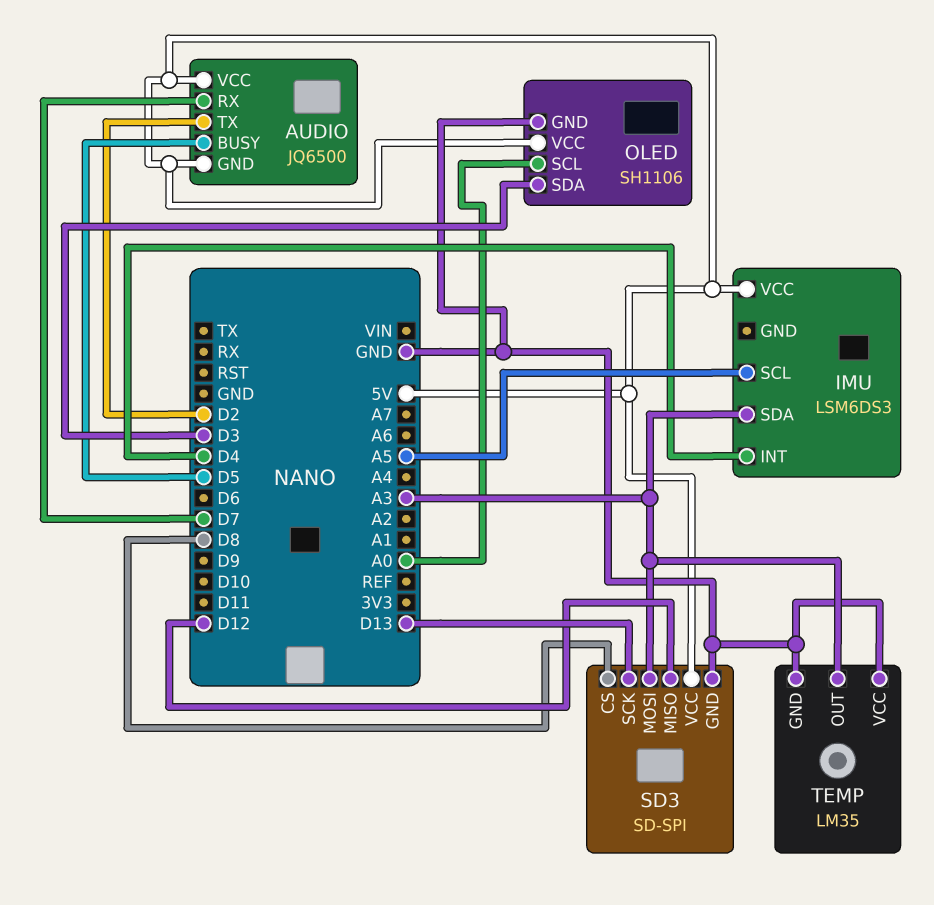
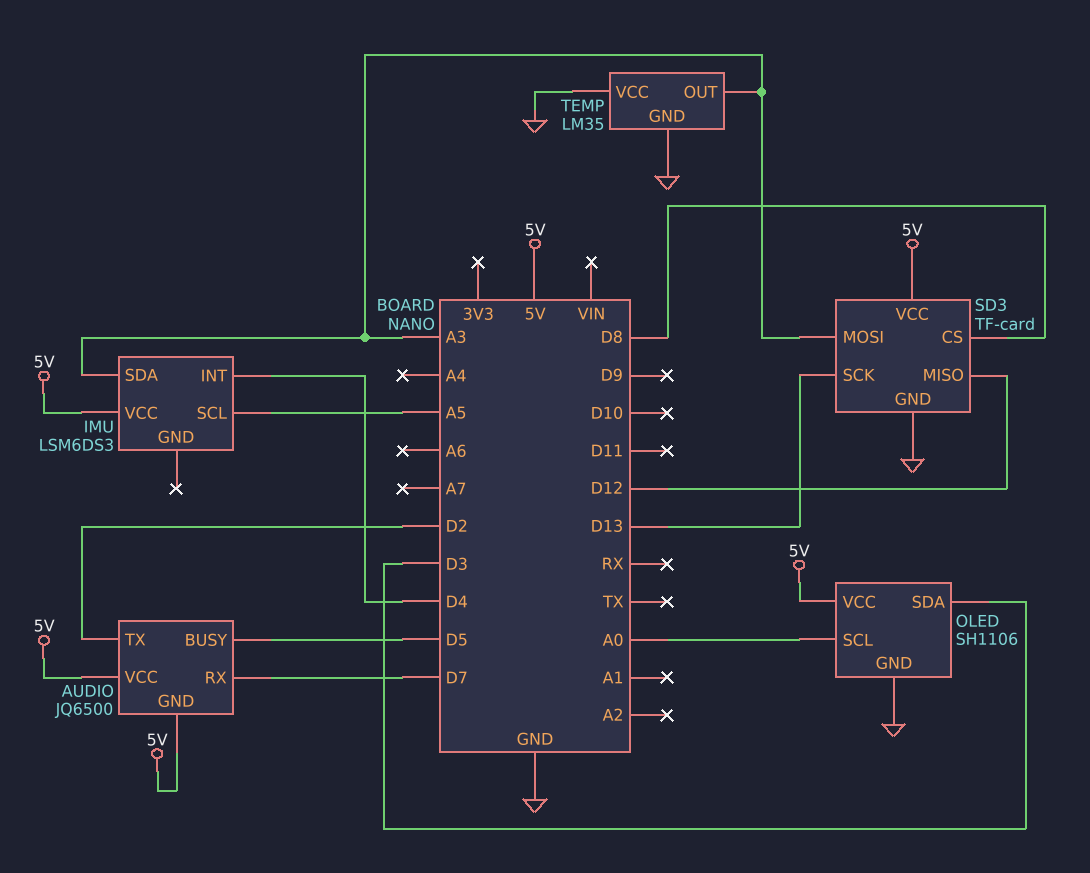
SD3: SD-SPI -> TF-card

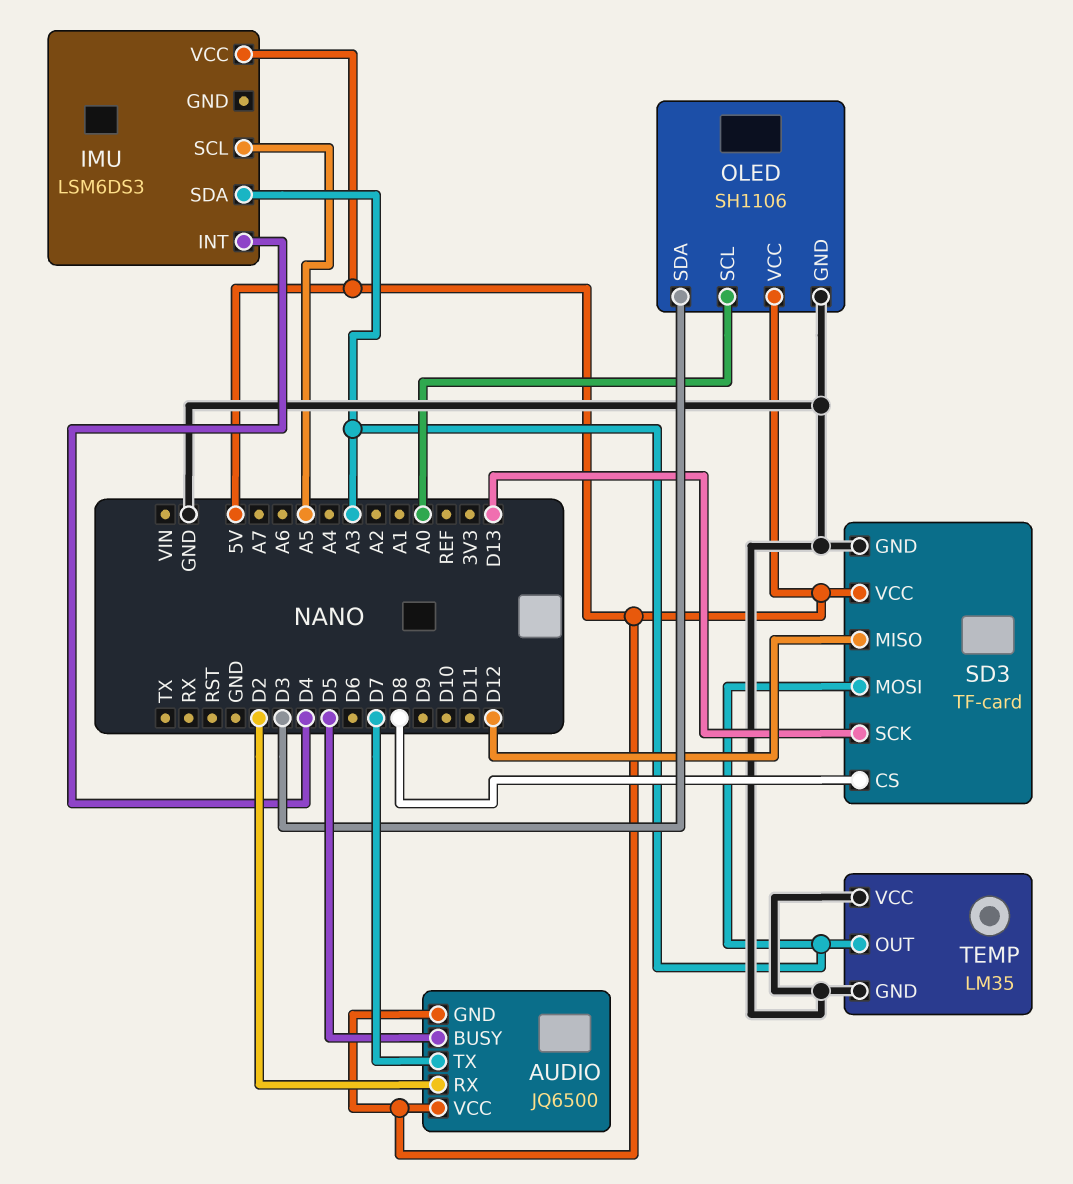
AUDIO pin RX: D7 -> D2
AUDIO pin TX: D2 -> D7

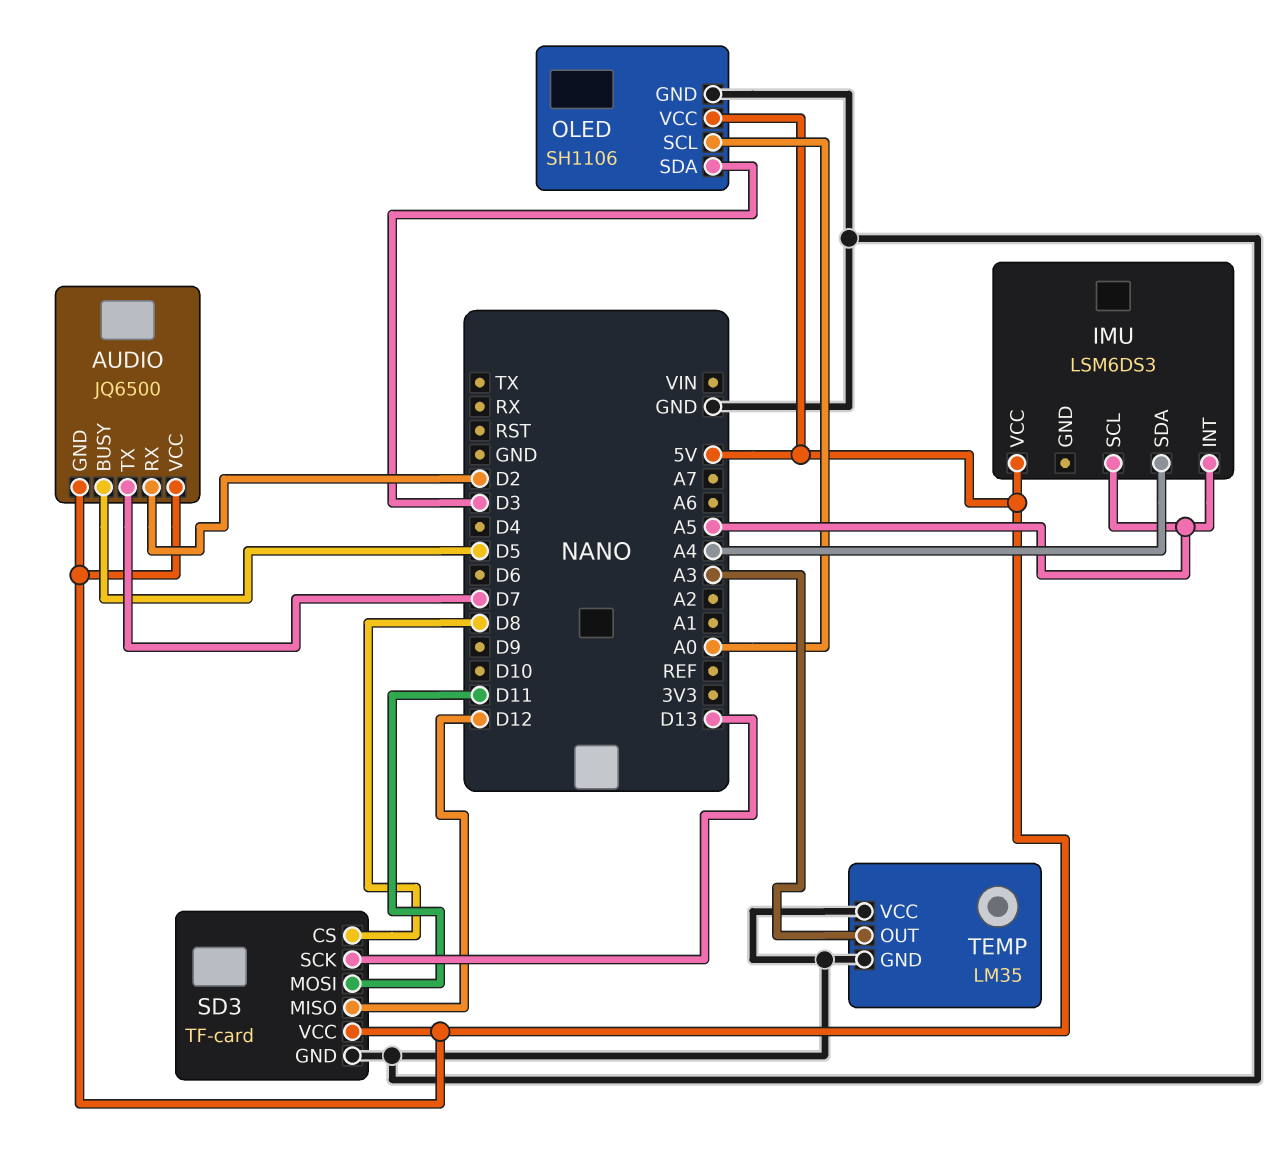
IMU pin INT: D4 -> A5
IMU pin SDA: A3 -> A4
SD3 pin MOSI: A3 -> D11

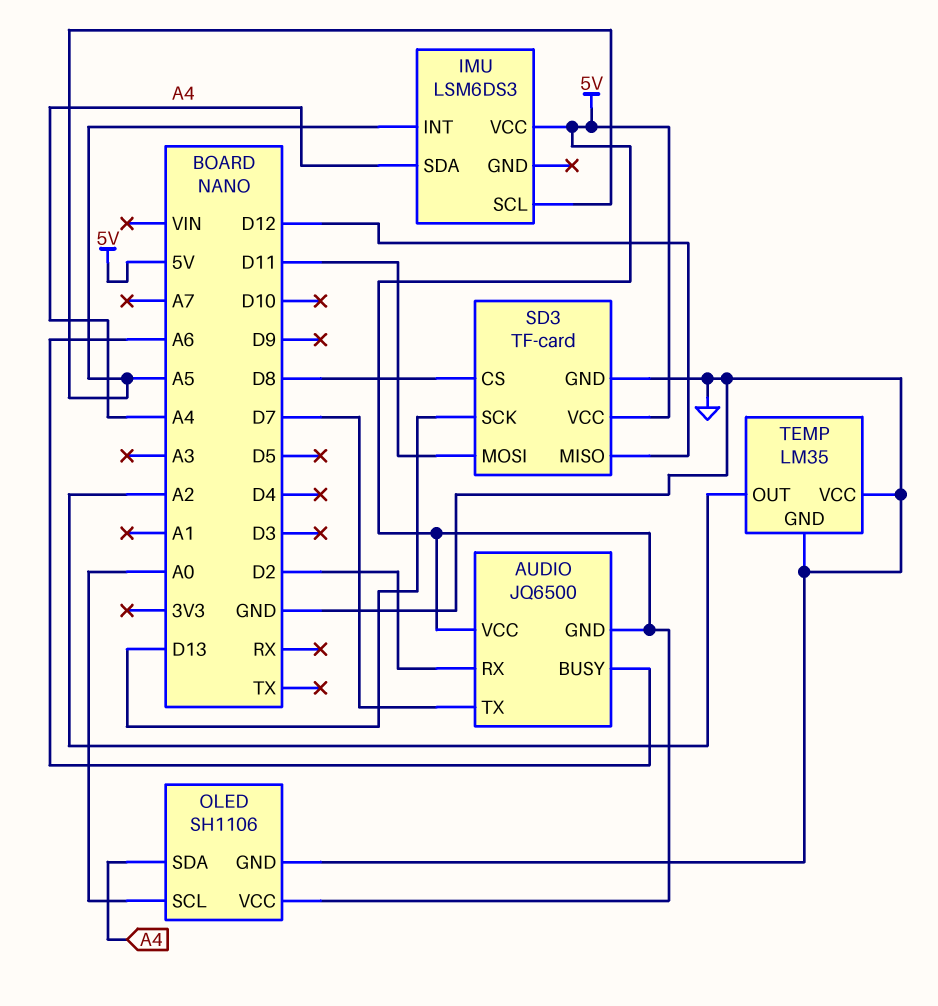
AUDIO pin BUSY: D5 -> A6
OLED pin SDA: D3 -> A4
TEMP pin OUT: A3 -> A2

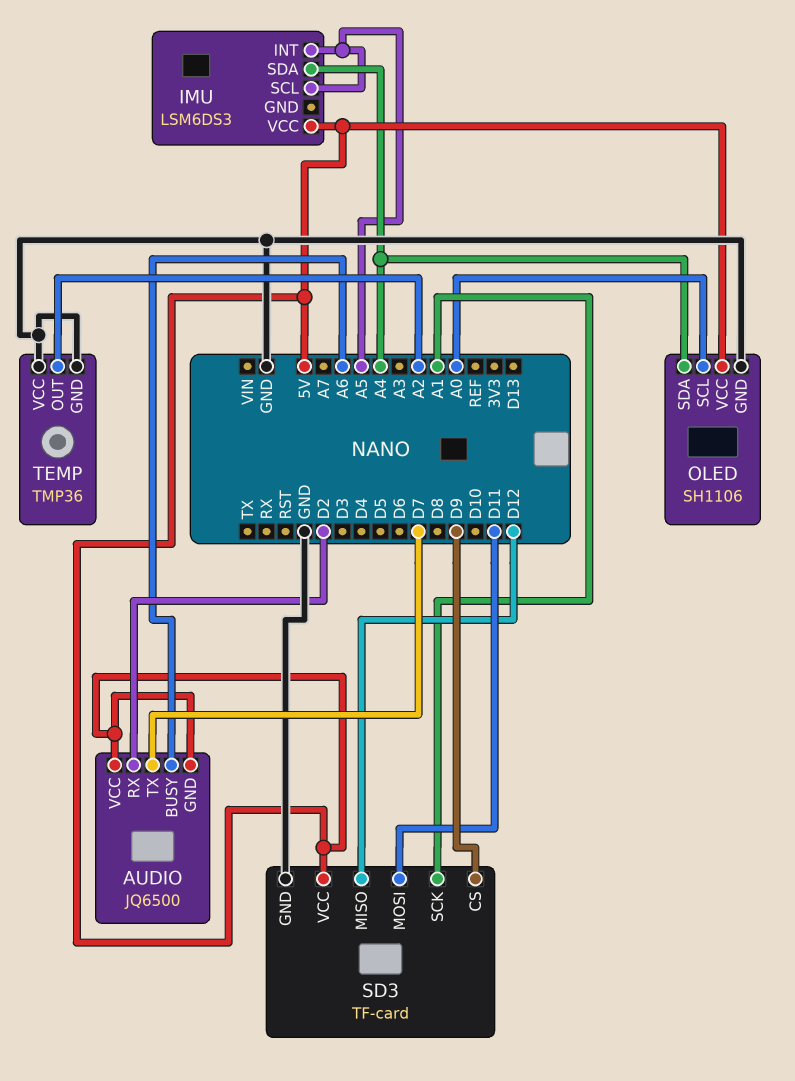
SD3 pin CS: D8 -> D9
SD3 pin SCK: D13 -> A1
TEMP: LM35 -> TMP36

